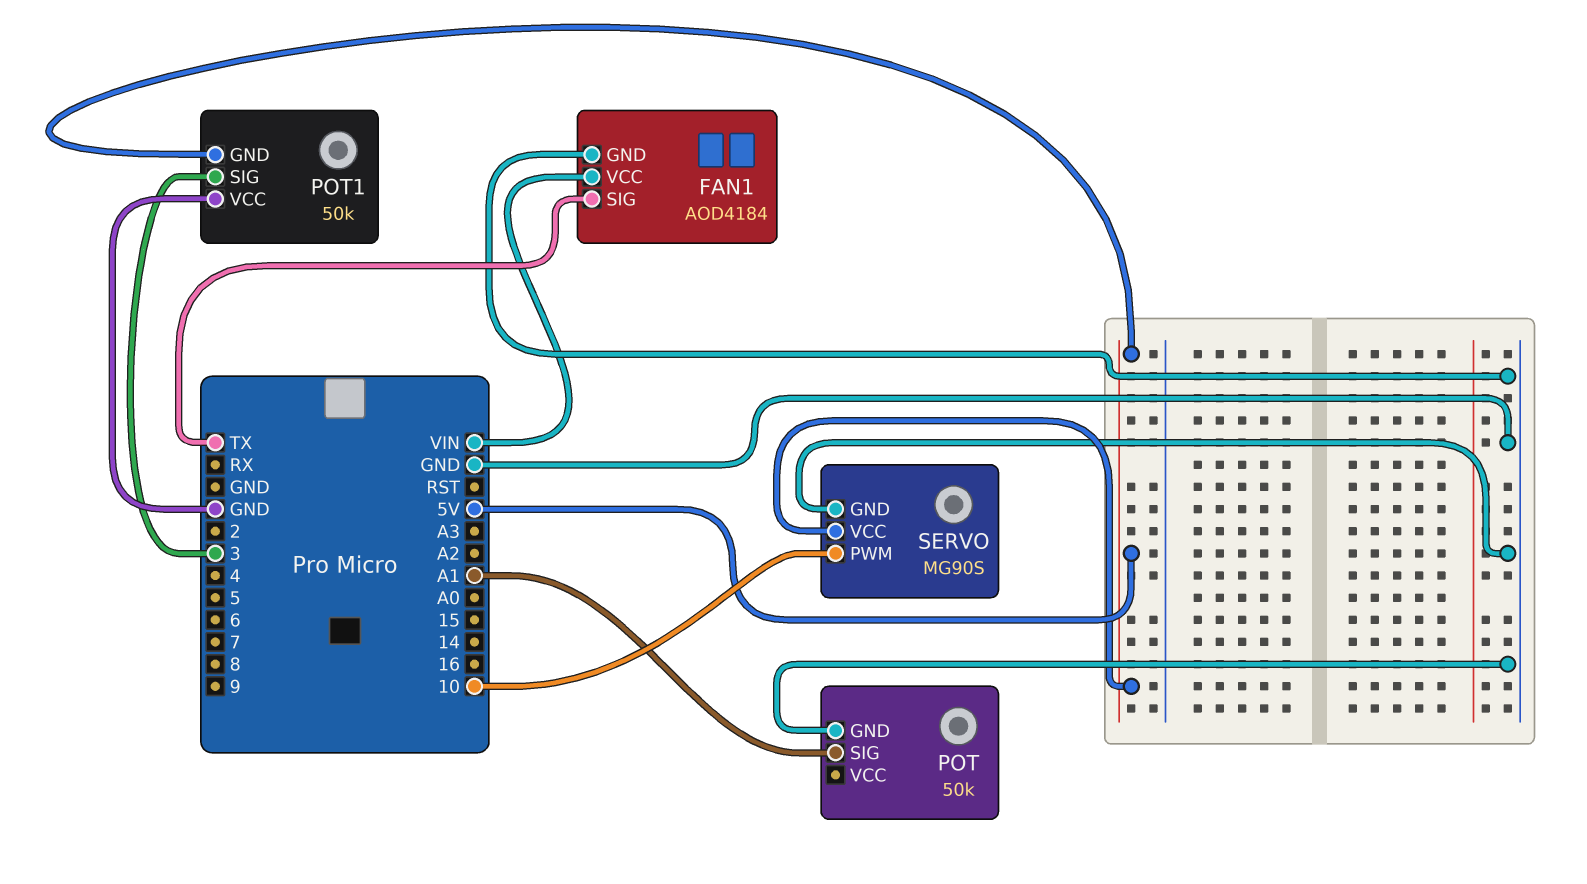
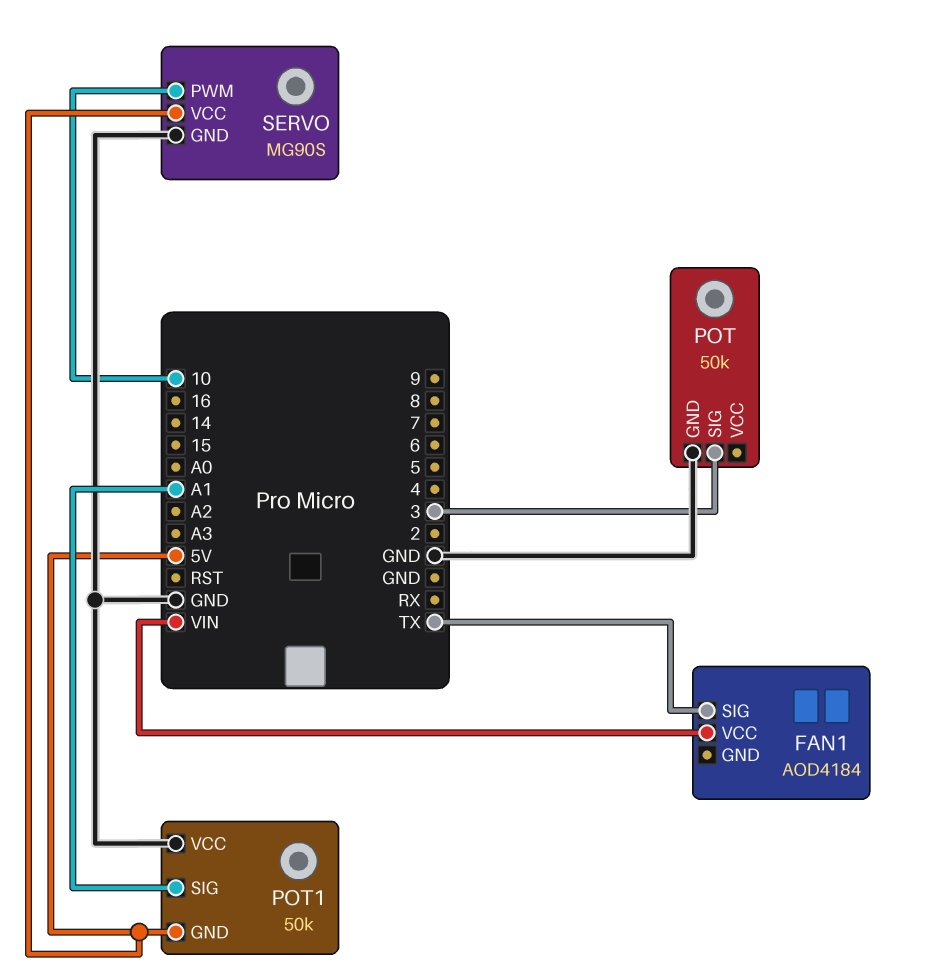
FAN1 pin GND: GND -> none
POT pin SIG: A1 -> 3
POT1 pin SIG: 3 -> A1

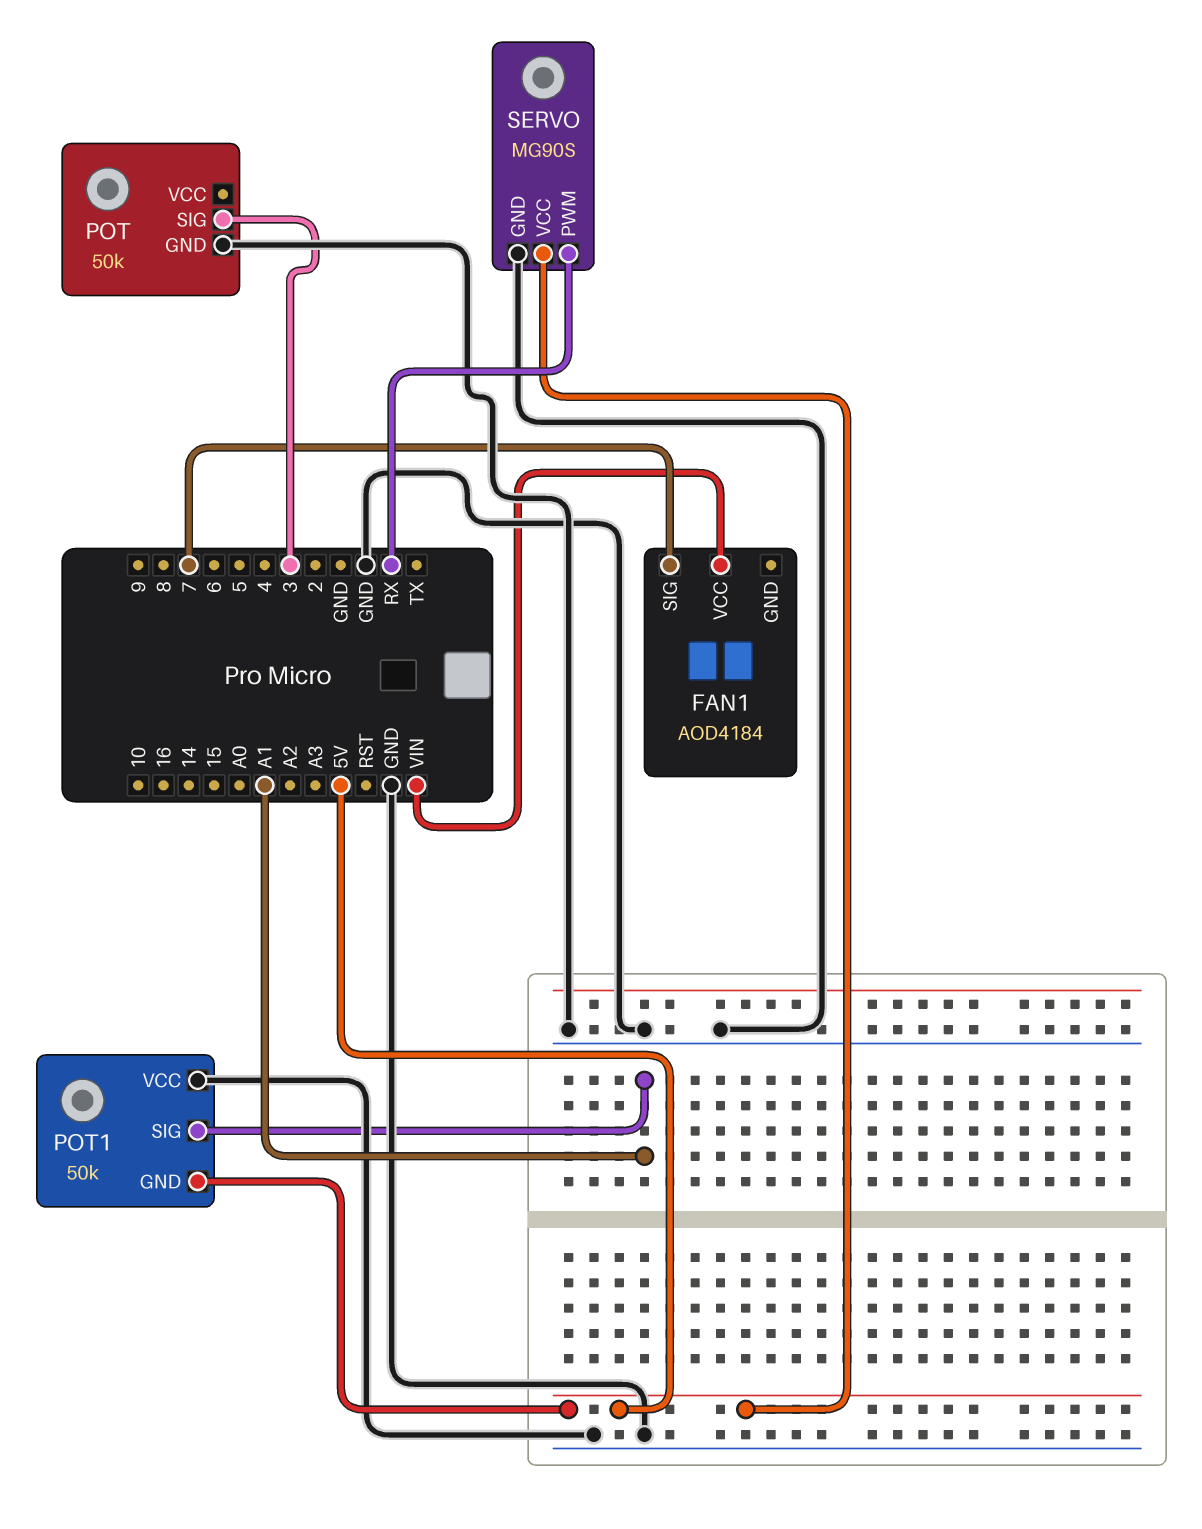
FAN1 pin SIG: TX -> 7
SERVO pin PWM: 10 -> RX

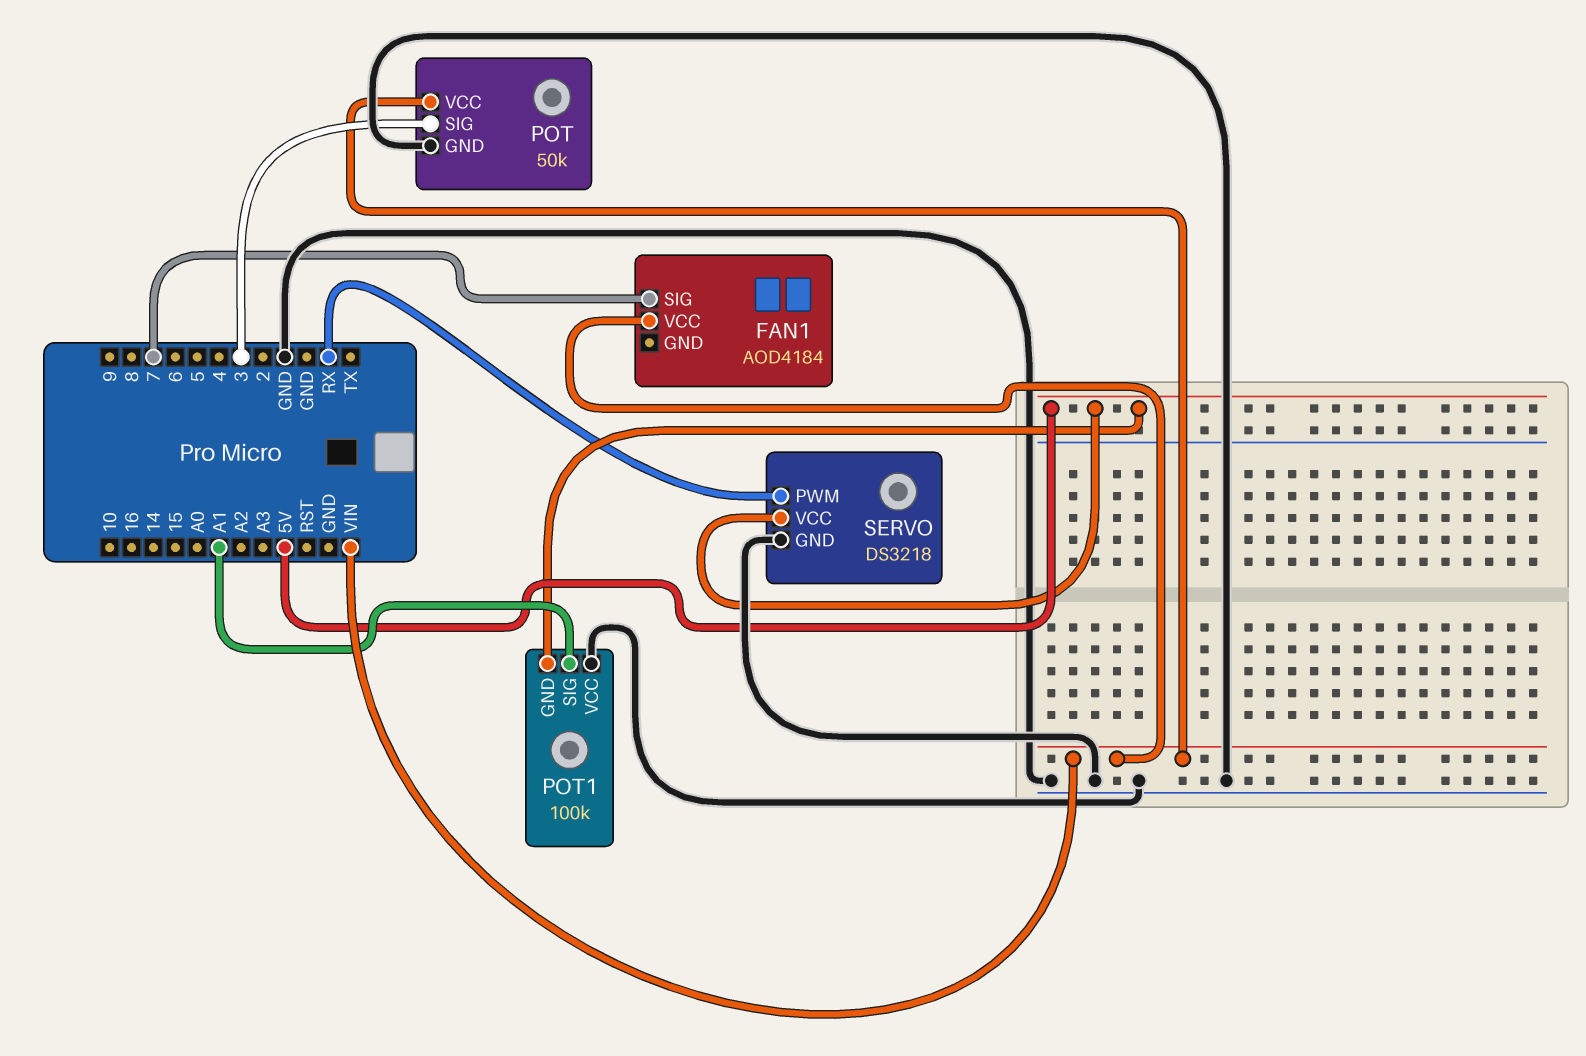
POT pin VCC: none -> VIN
POT1: 50k -> 100k
SERVO: MG90S -> DS3218

